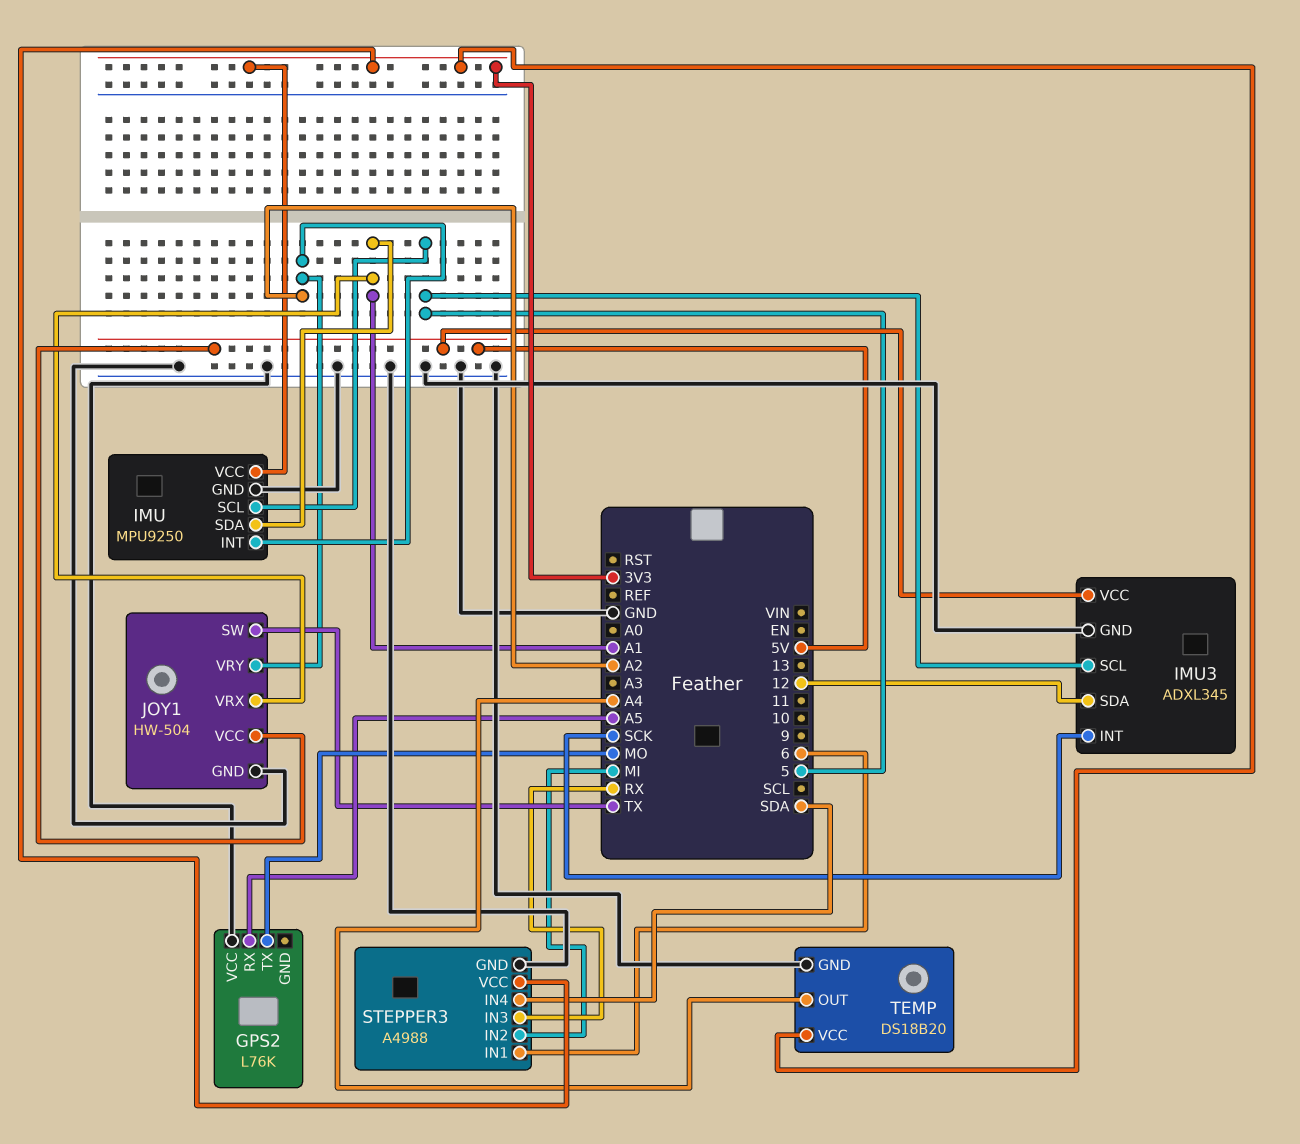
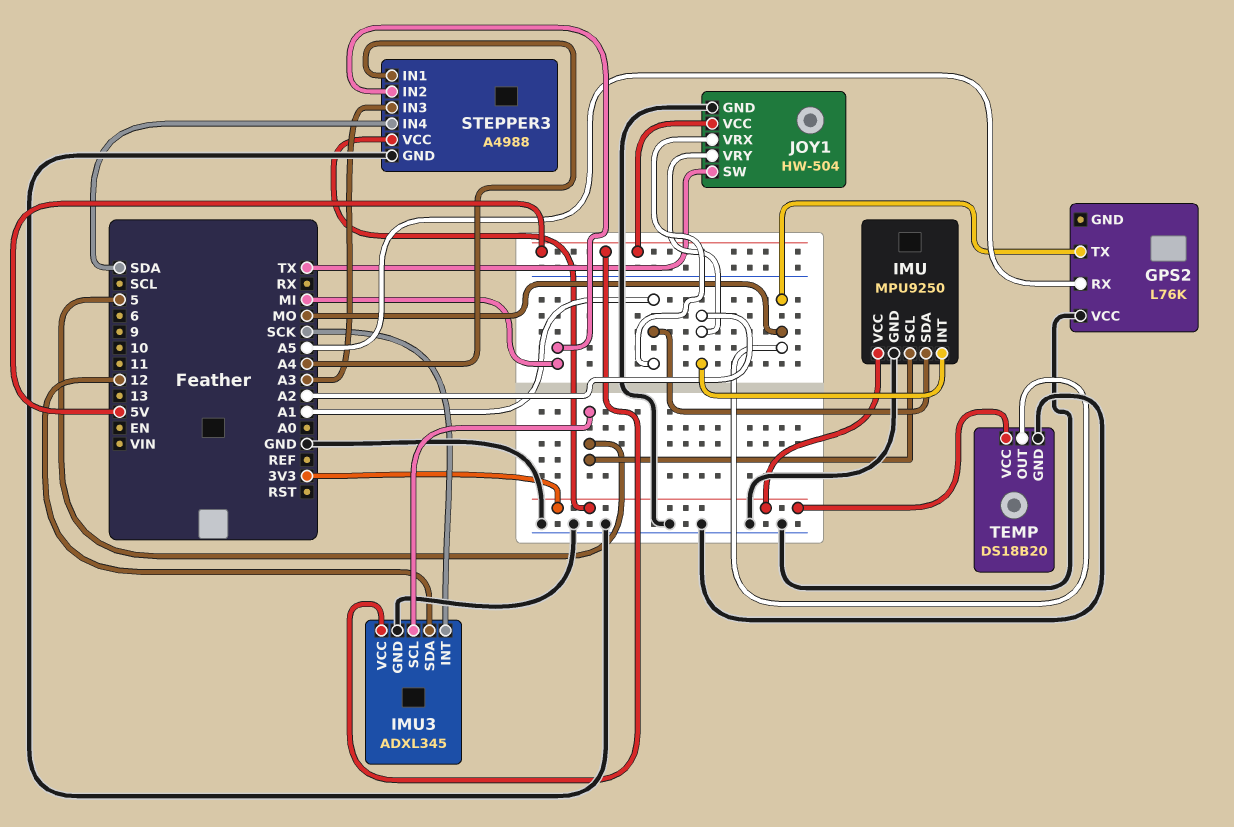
STEPPER3 pin IN1: 6 -> A4
STEPPER3 pin IN3: RX -> A3
TEMP pin OUT: A4 -> MO

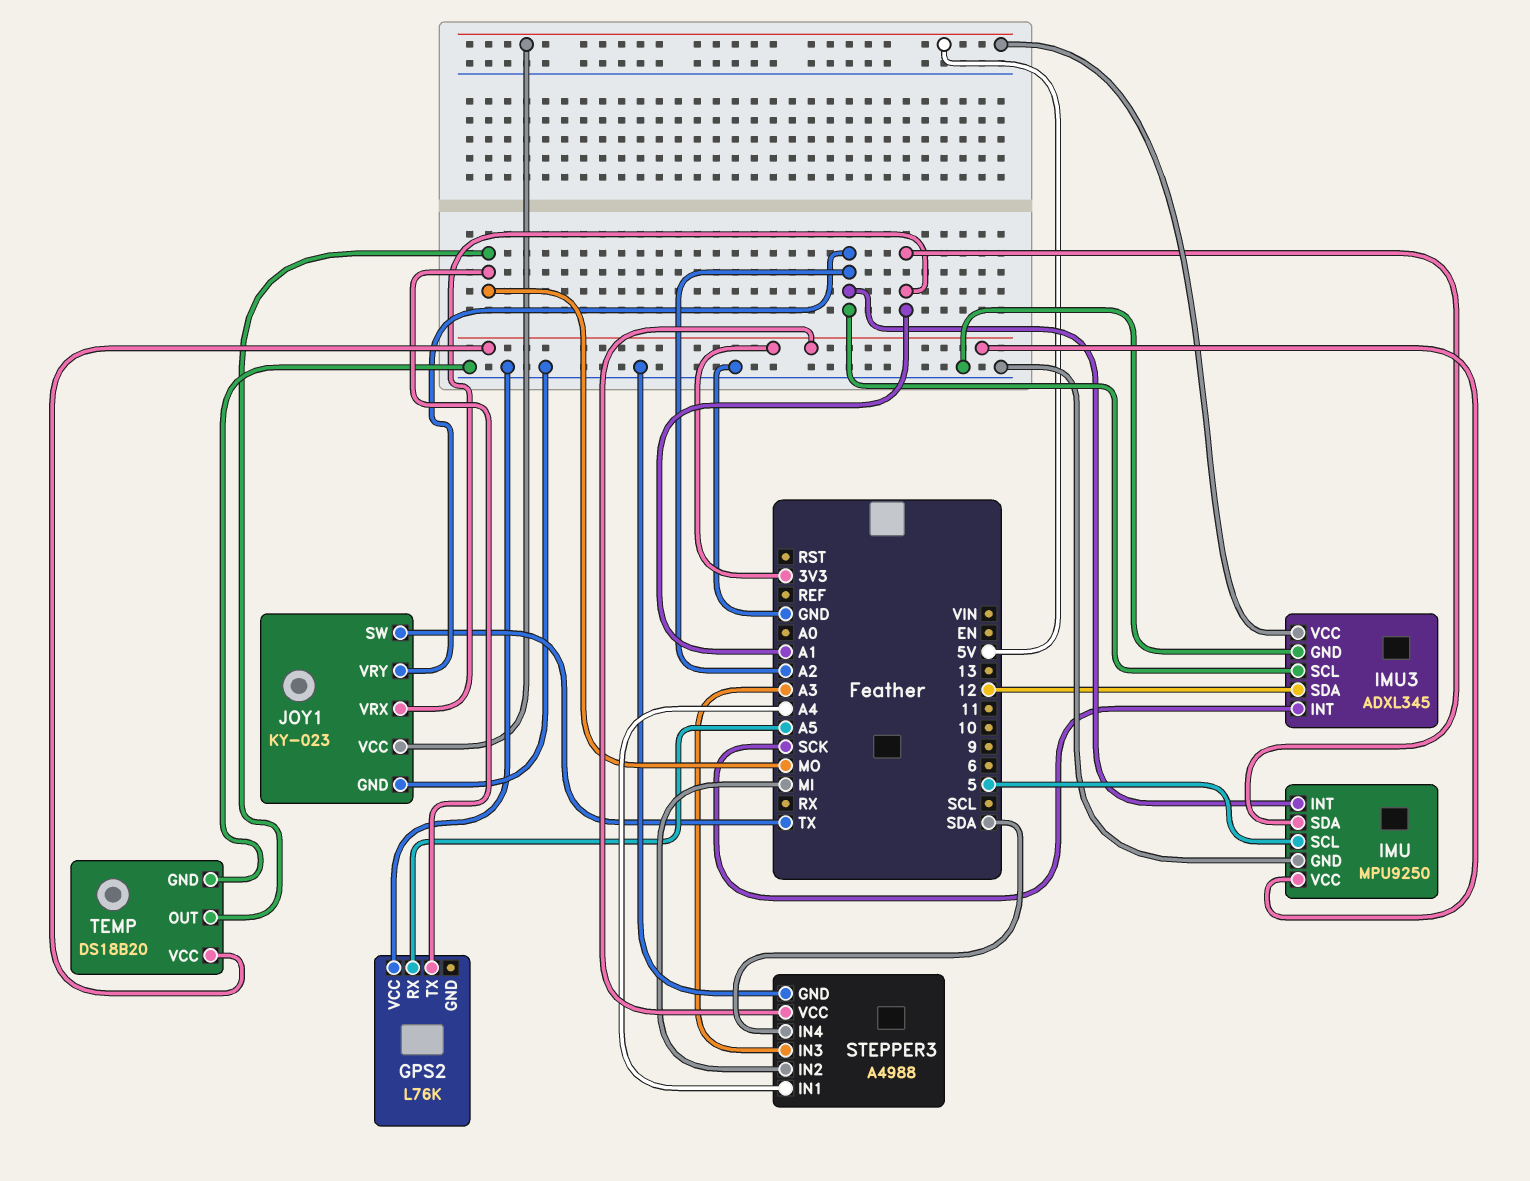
IMU3 pin SCL: 5 -> A2
JOY1: HW-504 -> KY-023

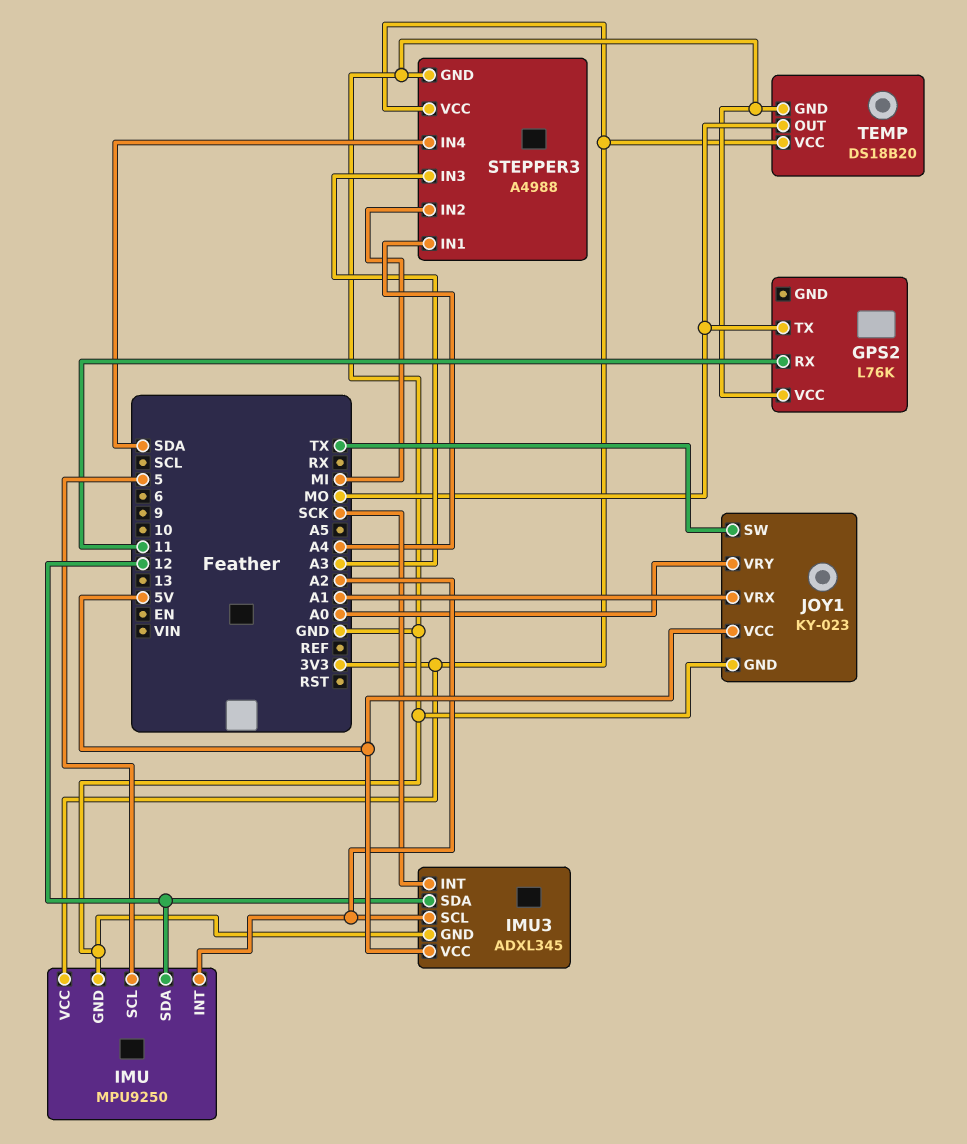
GPS2 pin RX: A5 -> 11
IMU pin SDA: A1 -> 12
JOY1 pin VRY: A2 -> A0

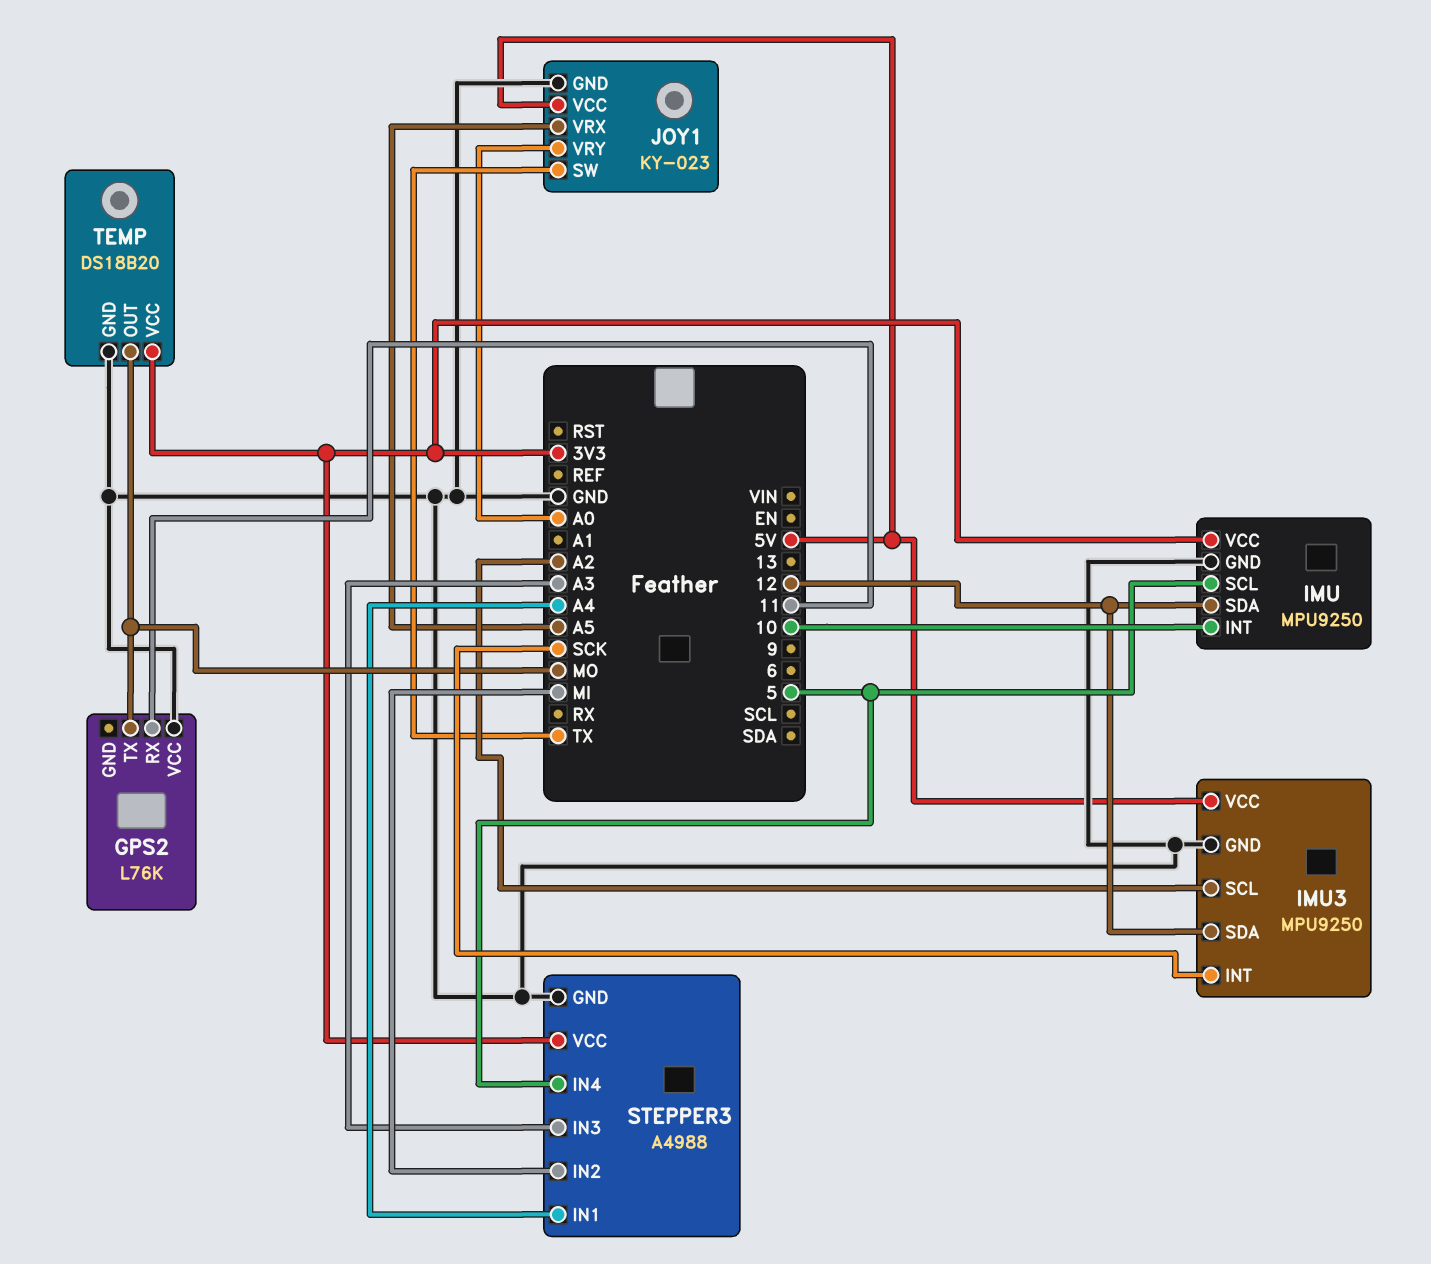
IMU pin INT: A2 -> 10
IMU3: ADXL345 -> MPU9250
JOY1 pin VRX: A1 -> A5
STEPPER3 pin IN4: SDA -> 5

